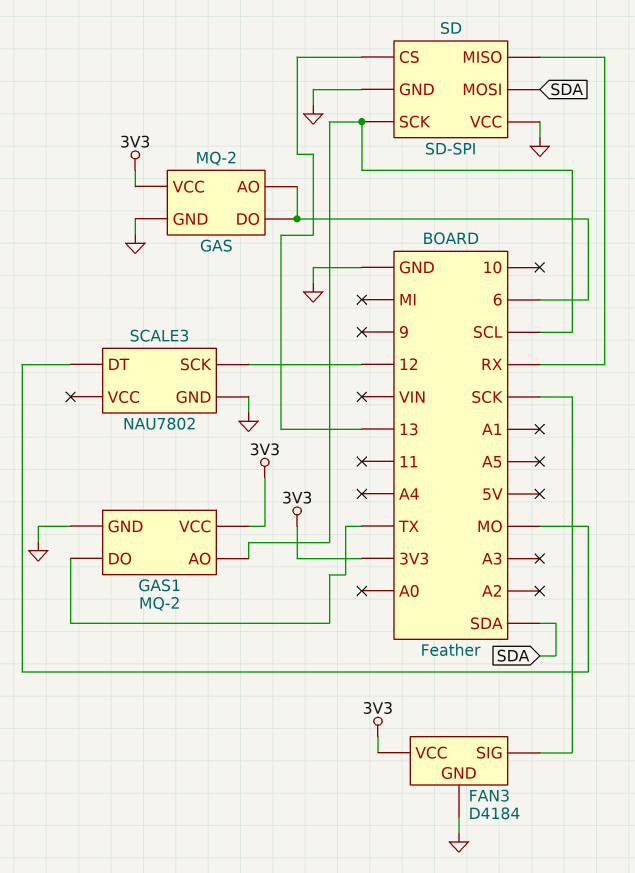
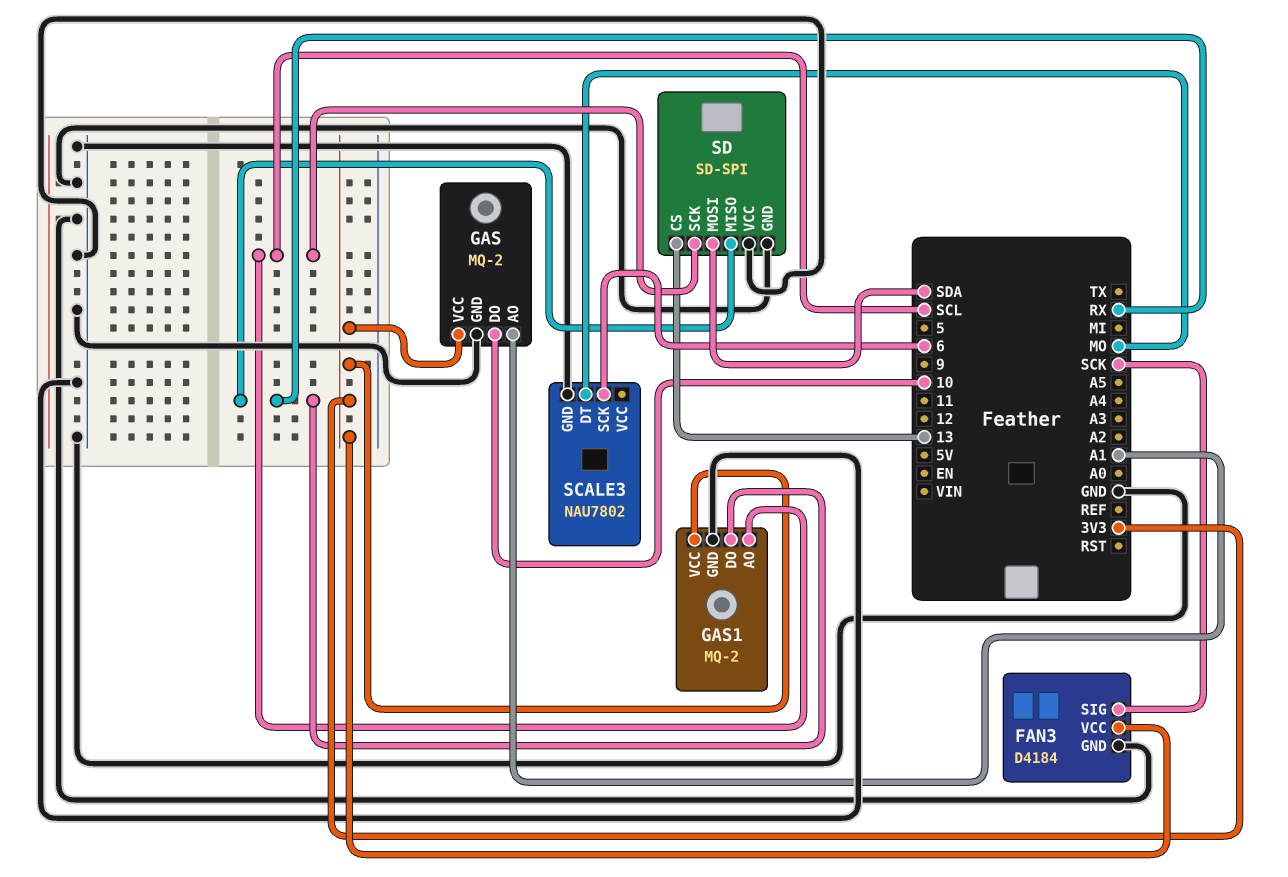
GAS pin AO: 6 -> A1
GAS pin DO: 6 -> 10
GAS1 pin DO: TX -> RX
SCALE3 pin SCK: 12 -> 6

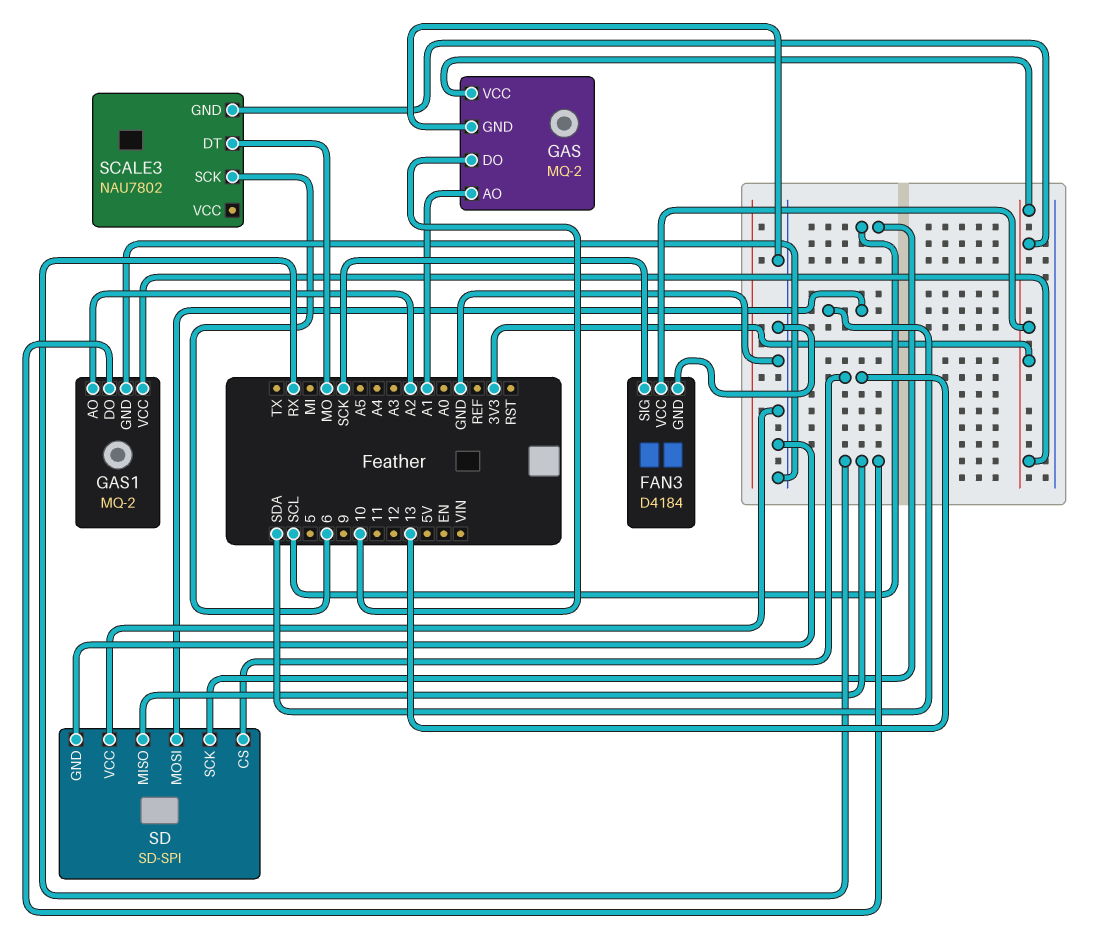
GAS1 pin AO: SCL -> A2
SCALE3 pin GND: GND -> 3V3

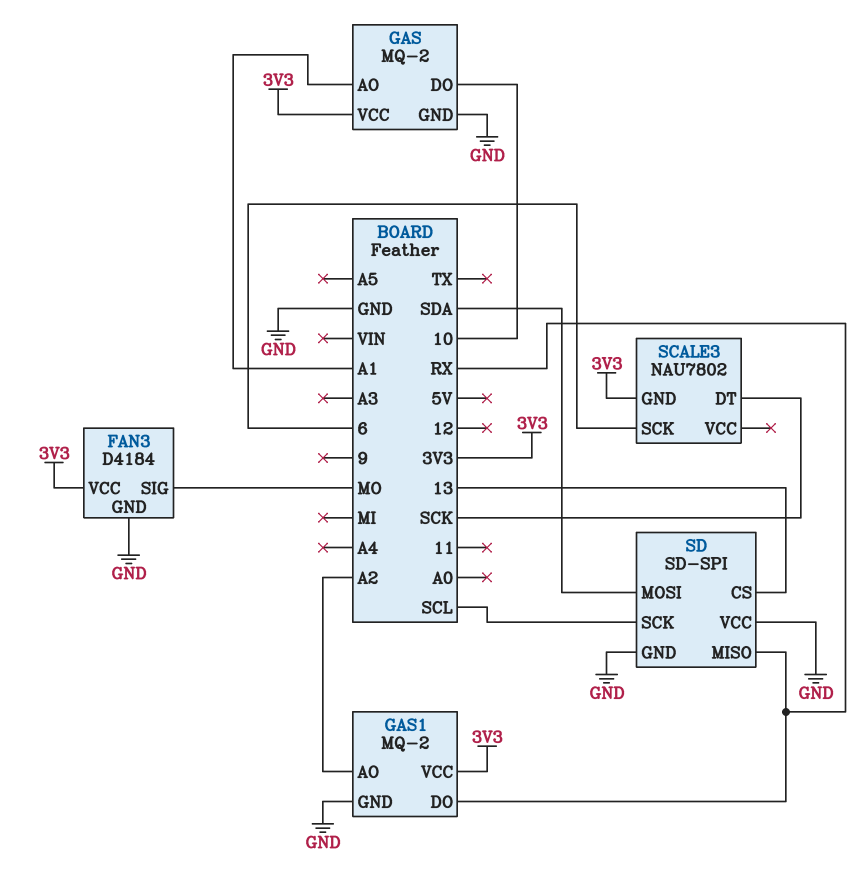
FAN3 pin SIG: SCK -> MO
SCALE3 pin DT: MO -> SCK

